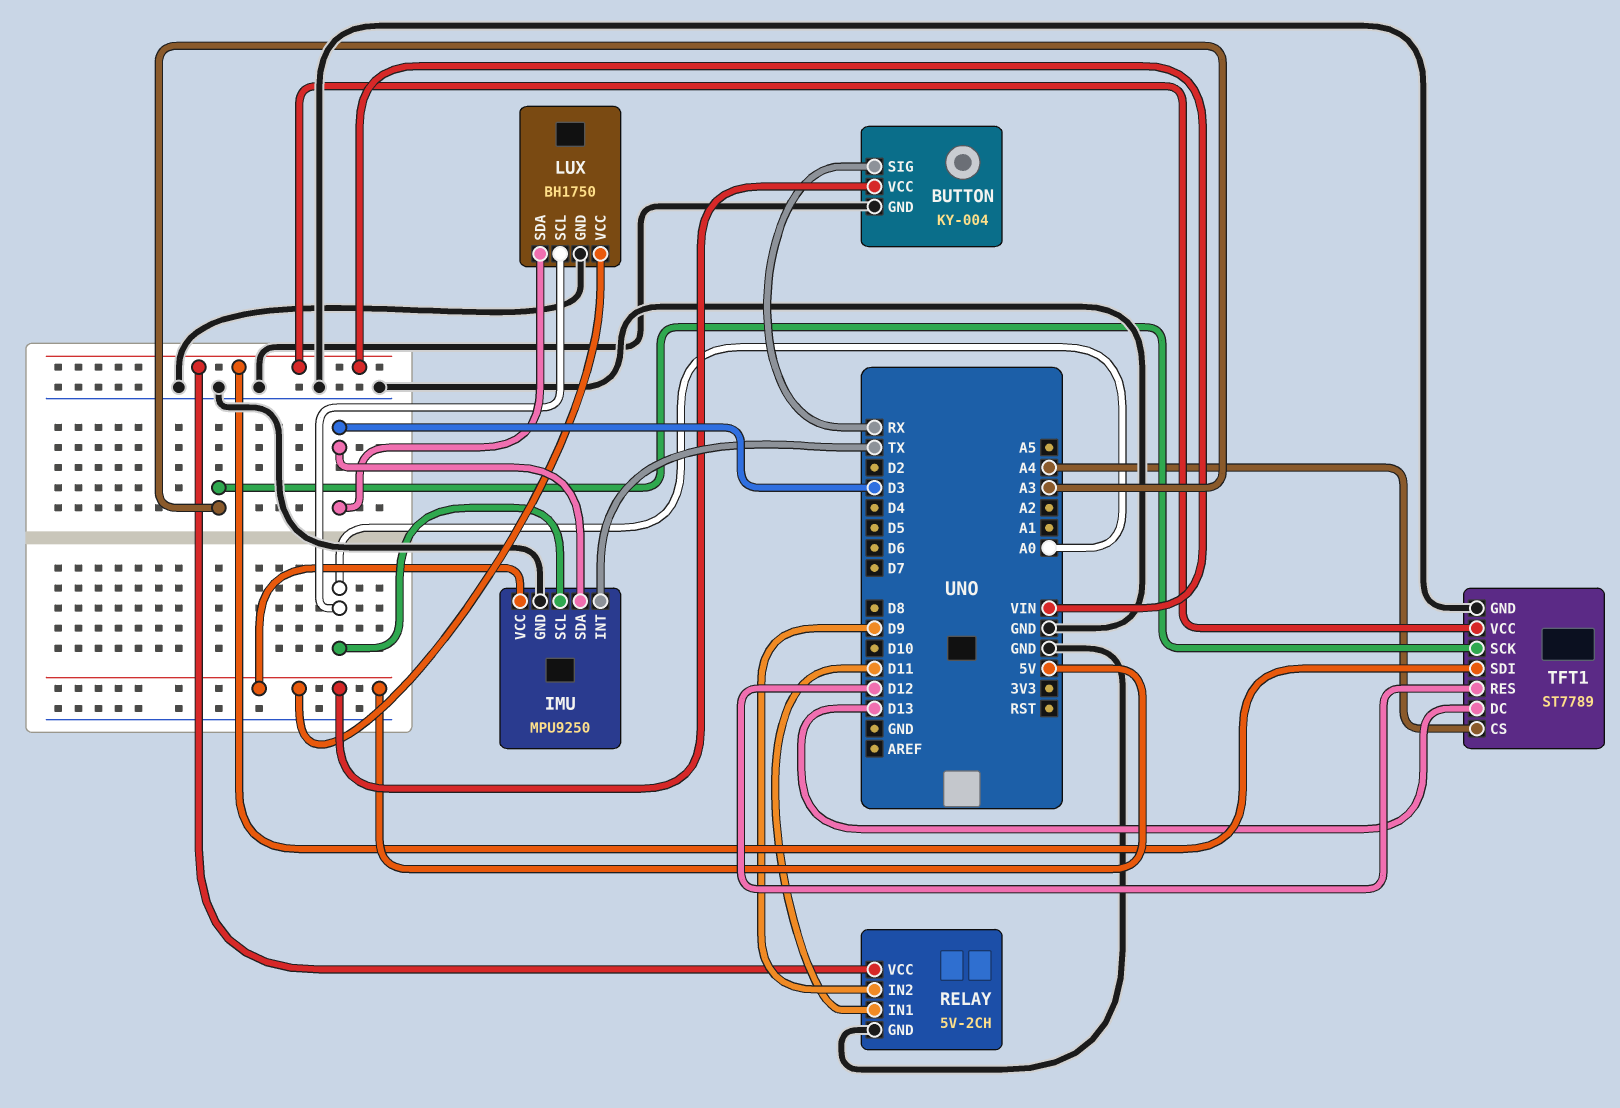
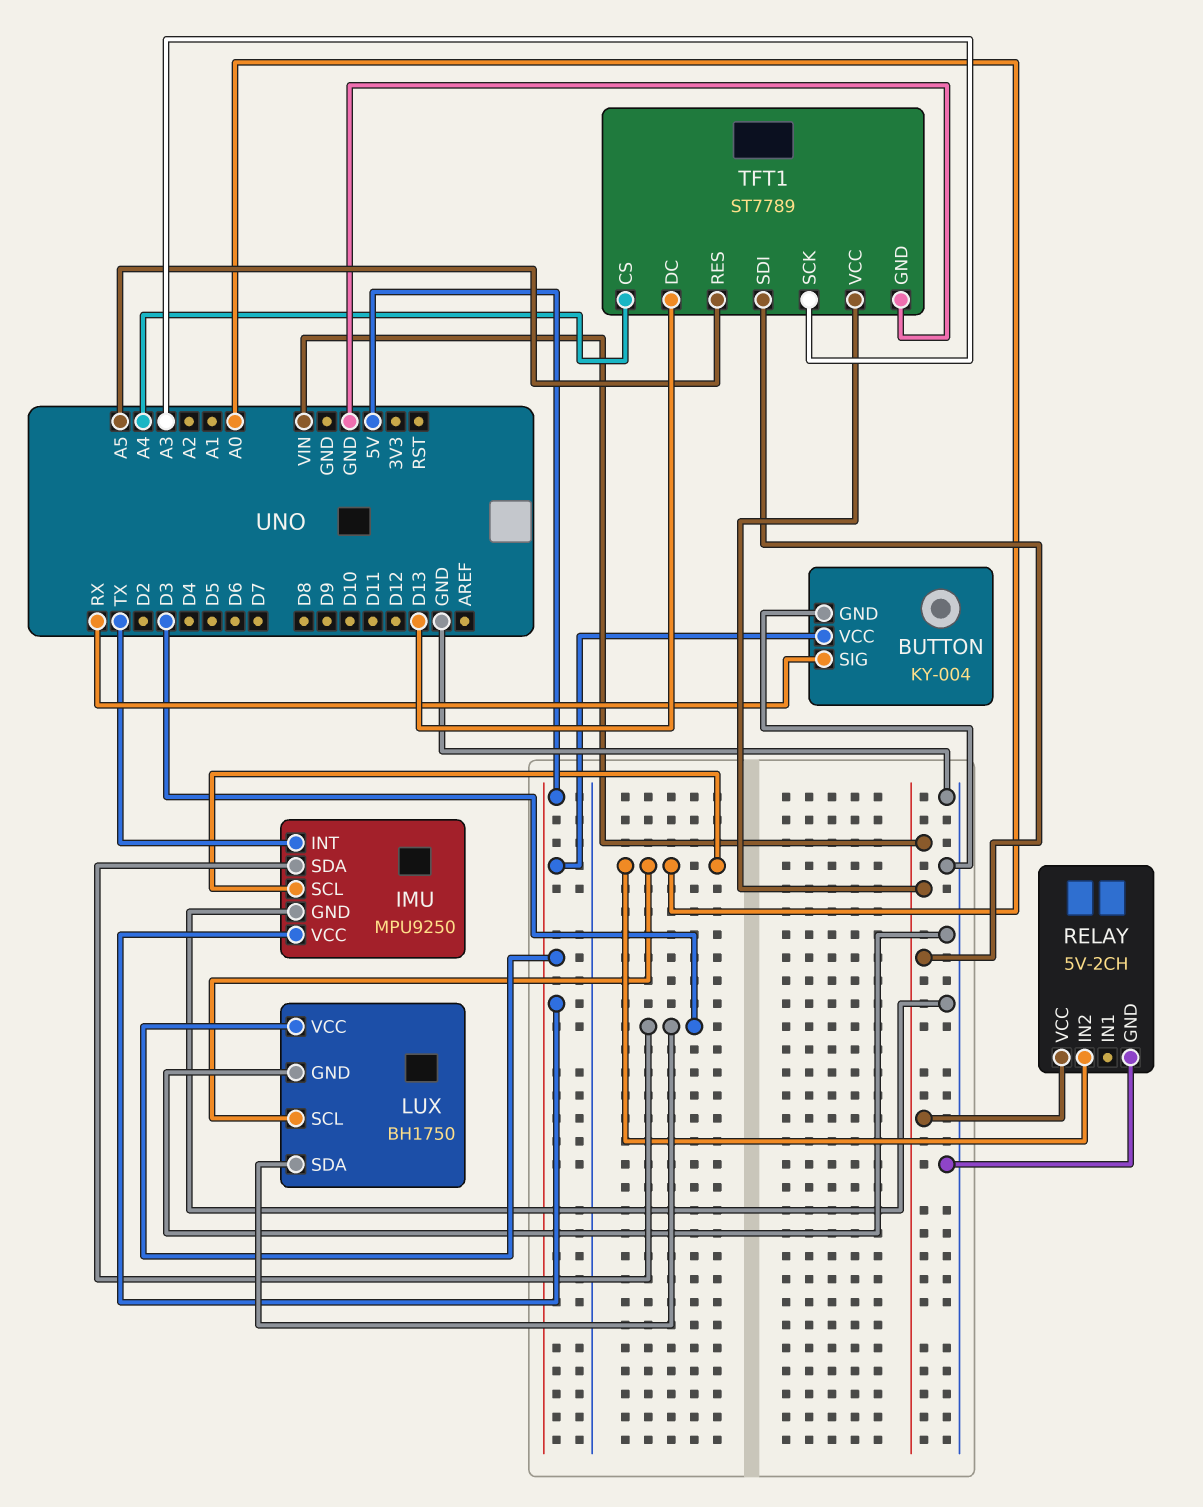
RELAY pin IN1: D11 -> none
RELAY pin IN2: D9 -> A0
TFT1 pin RES: D12 -> A5

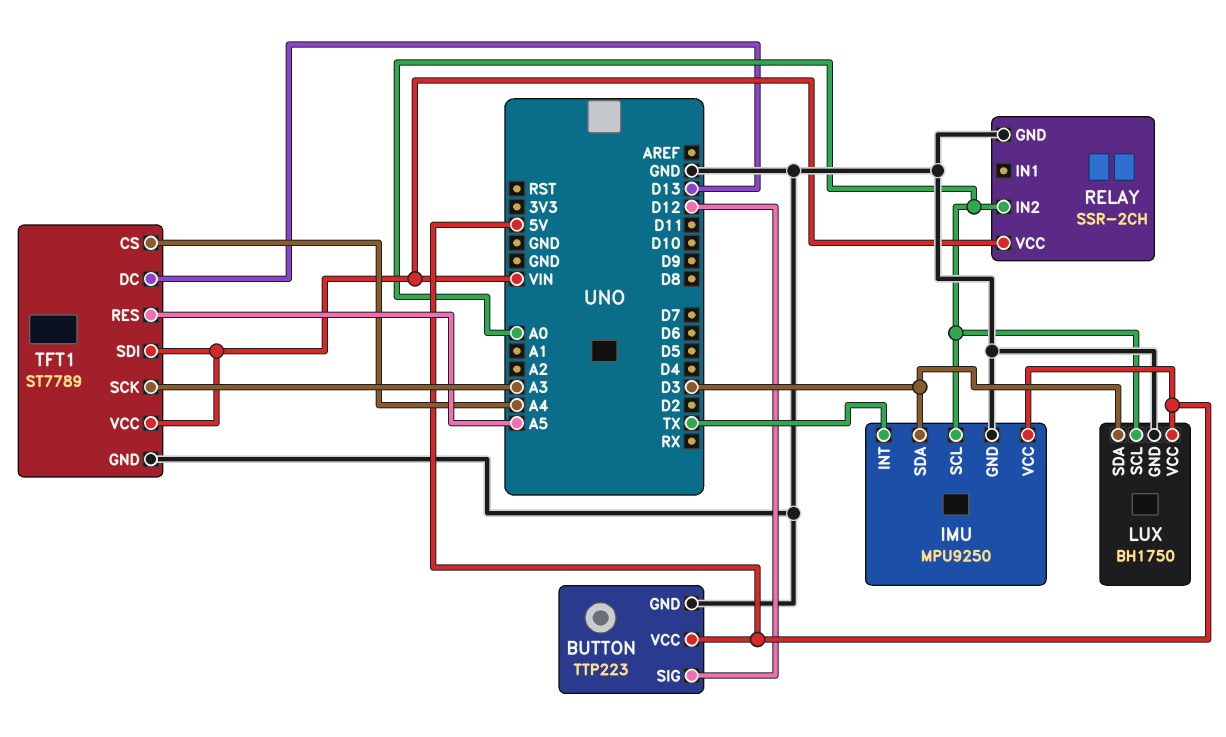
BUTTON: KY-004 -> TTP223
BUTTON pin SIG: RX -> D12
RELAY: 5V-2CH -> SSR-2CH

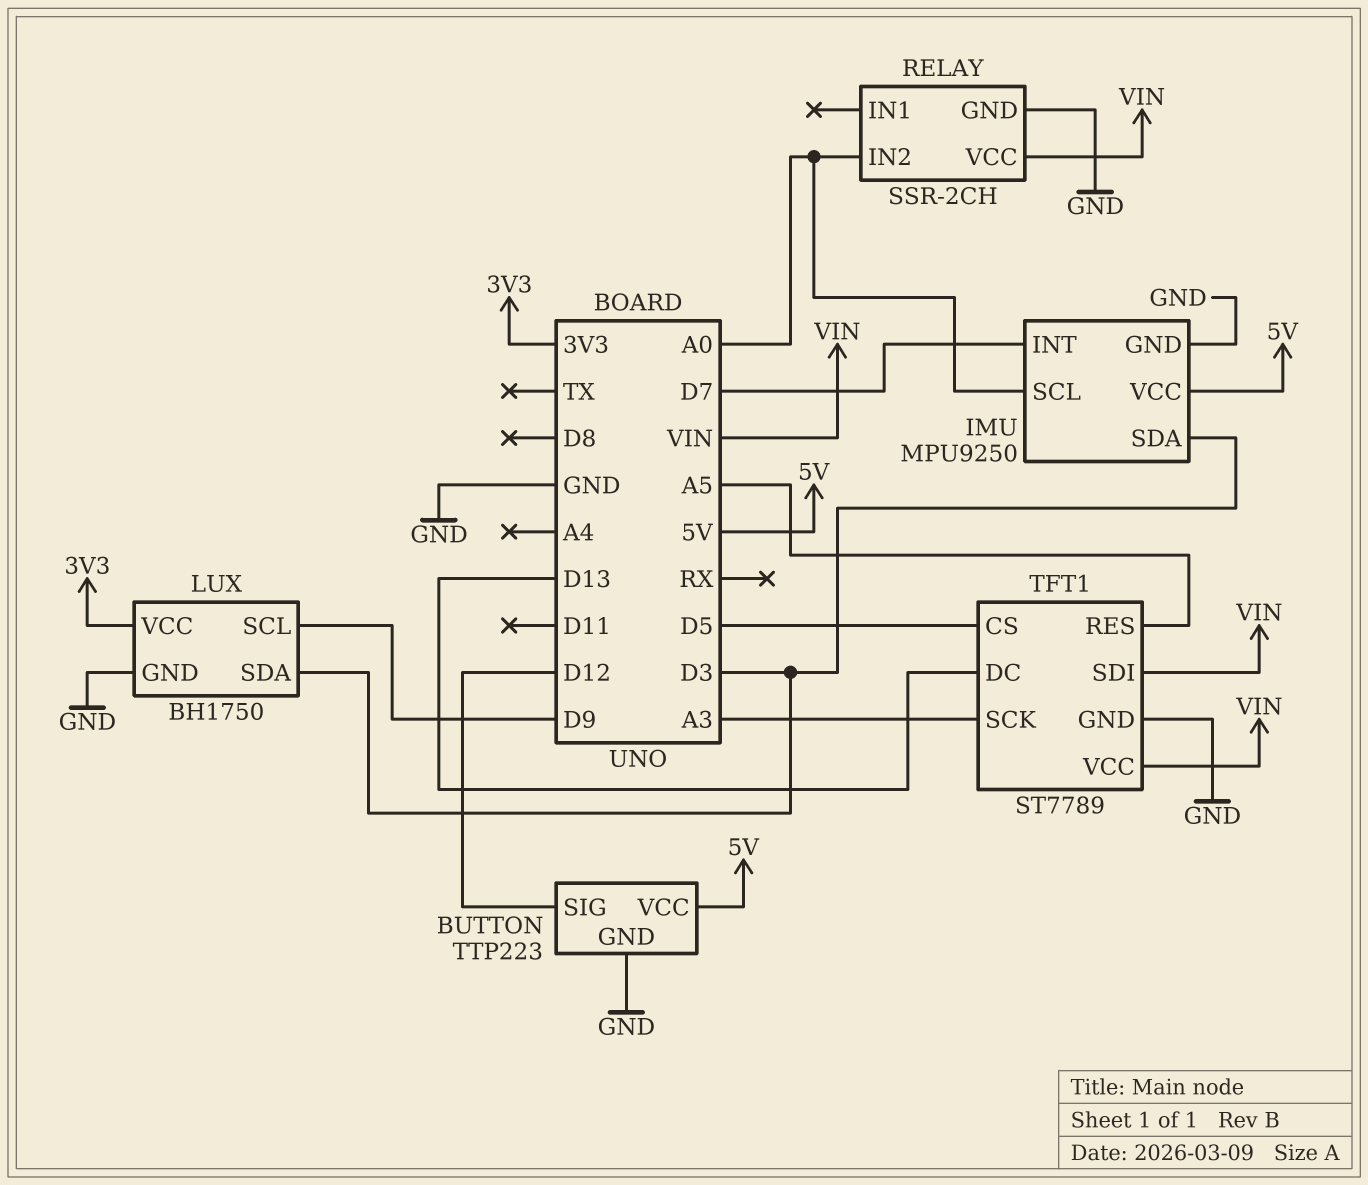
IMU pin INT: TX -> D7
LUX pin SCL: A0 -> D9
LUX pin VCC: 5V -> 3V3
TFT1 pin CS: A4 -> D5

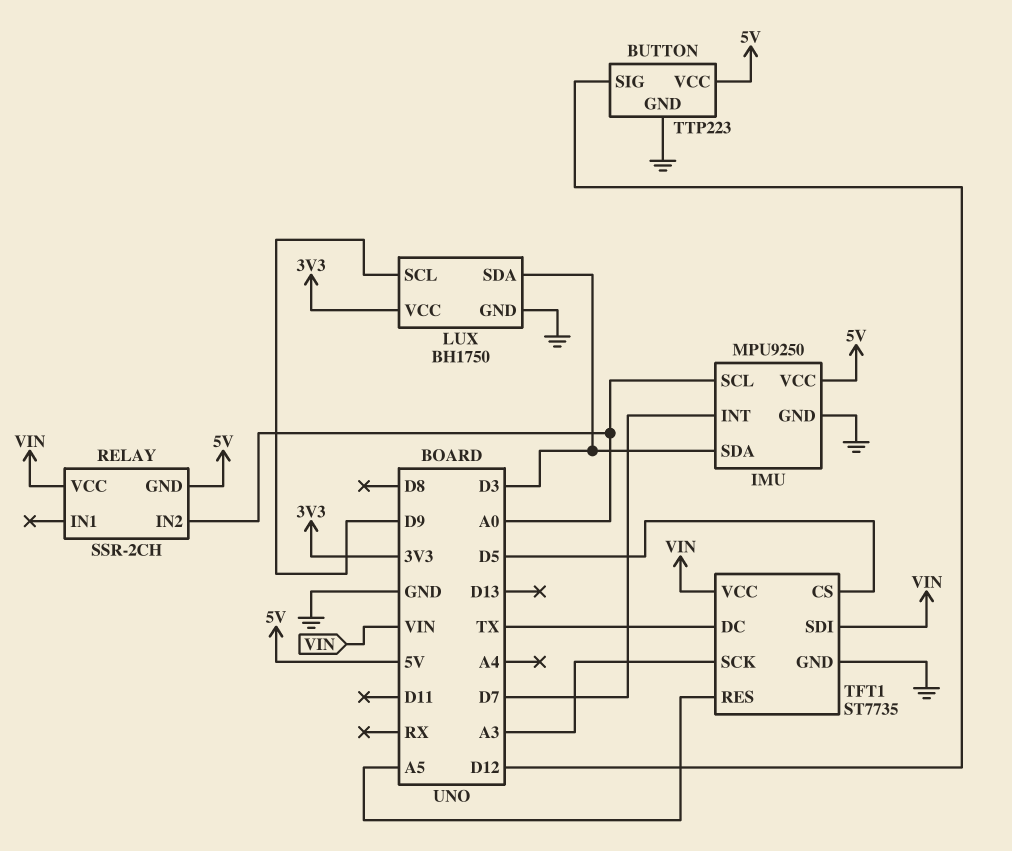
RELAY pin GND: GND -> 5V
TFT1: ST7789 -> ST7735
TFT1 pin DC: D13 -> TX

